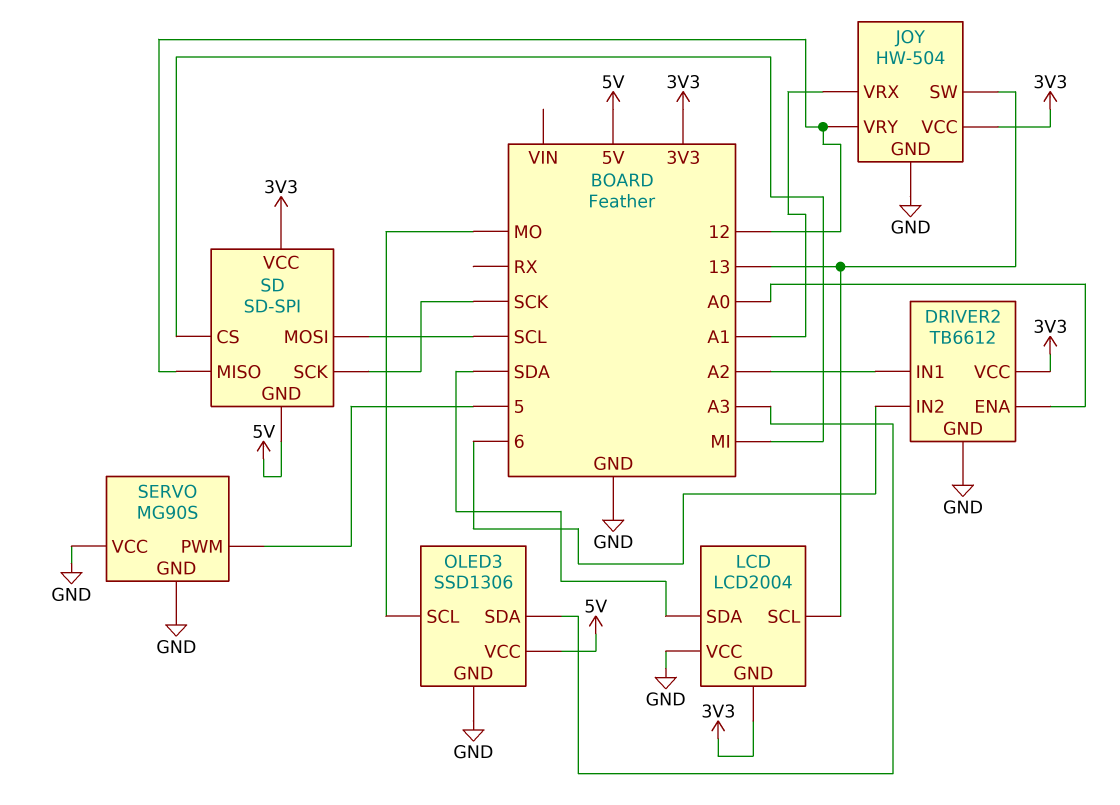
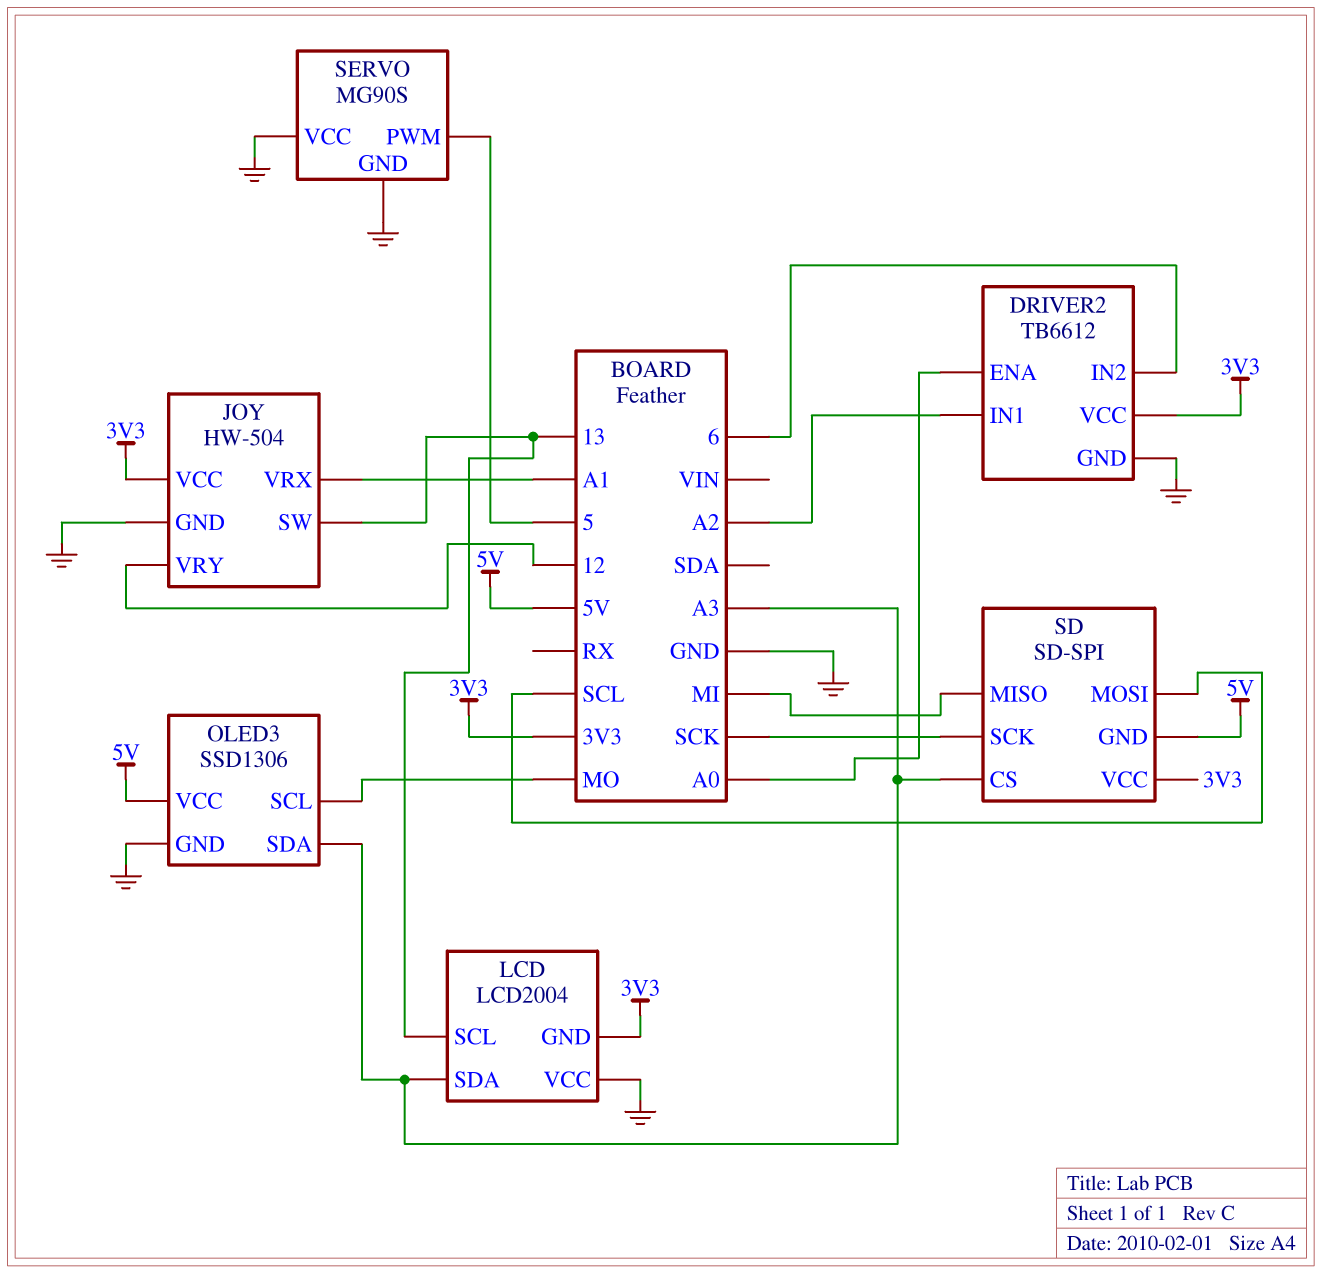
LCD pin SDA: SDA -> A3
SD pin CS: MI -> A3
SD pin MISO: 12 -> MI

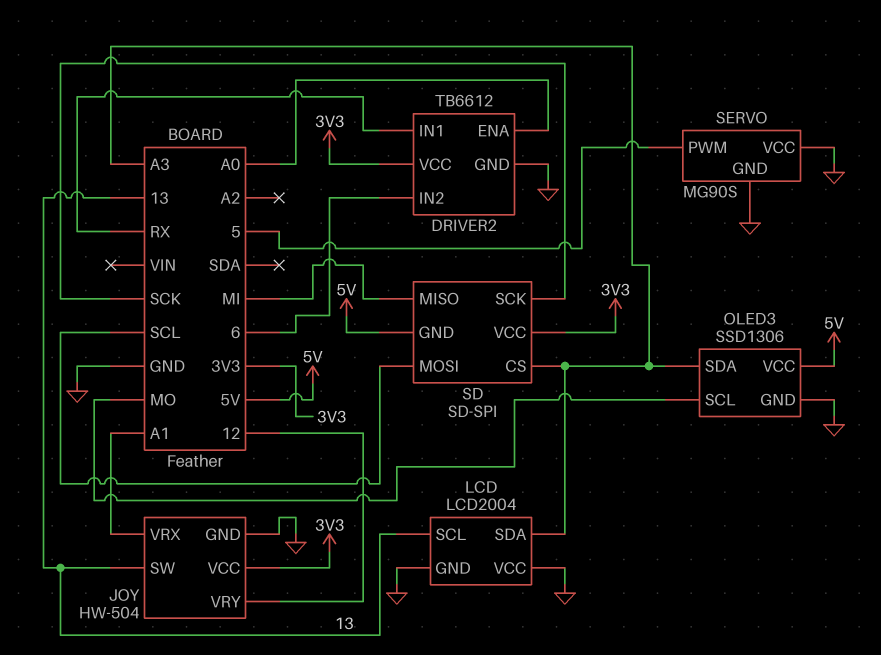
DRIVER2 pin IN1: A2 -> RX
LCD pin GND: 3V3 -> GND

